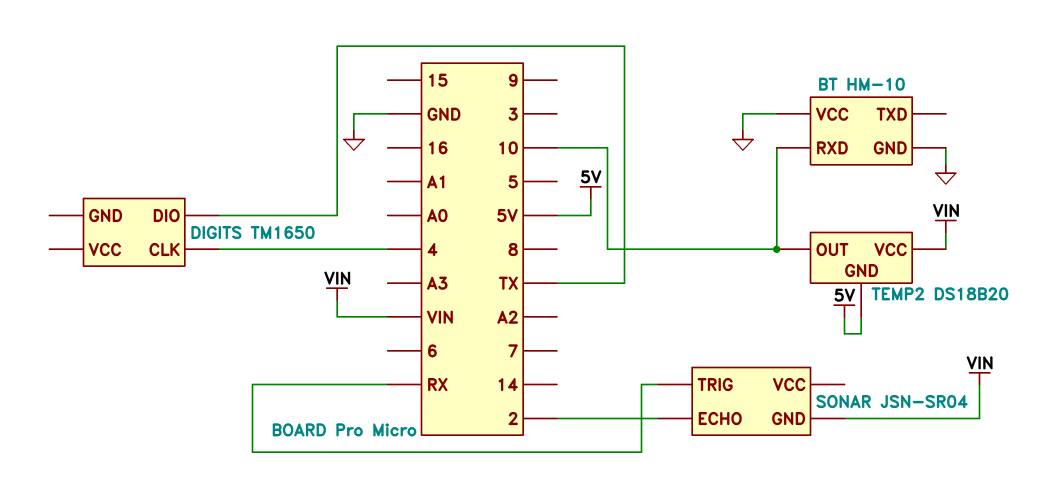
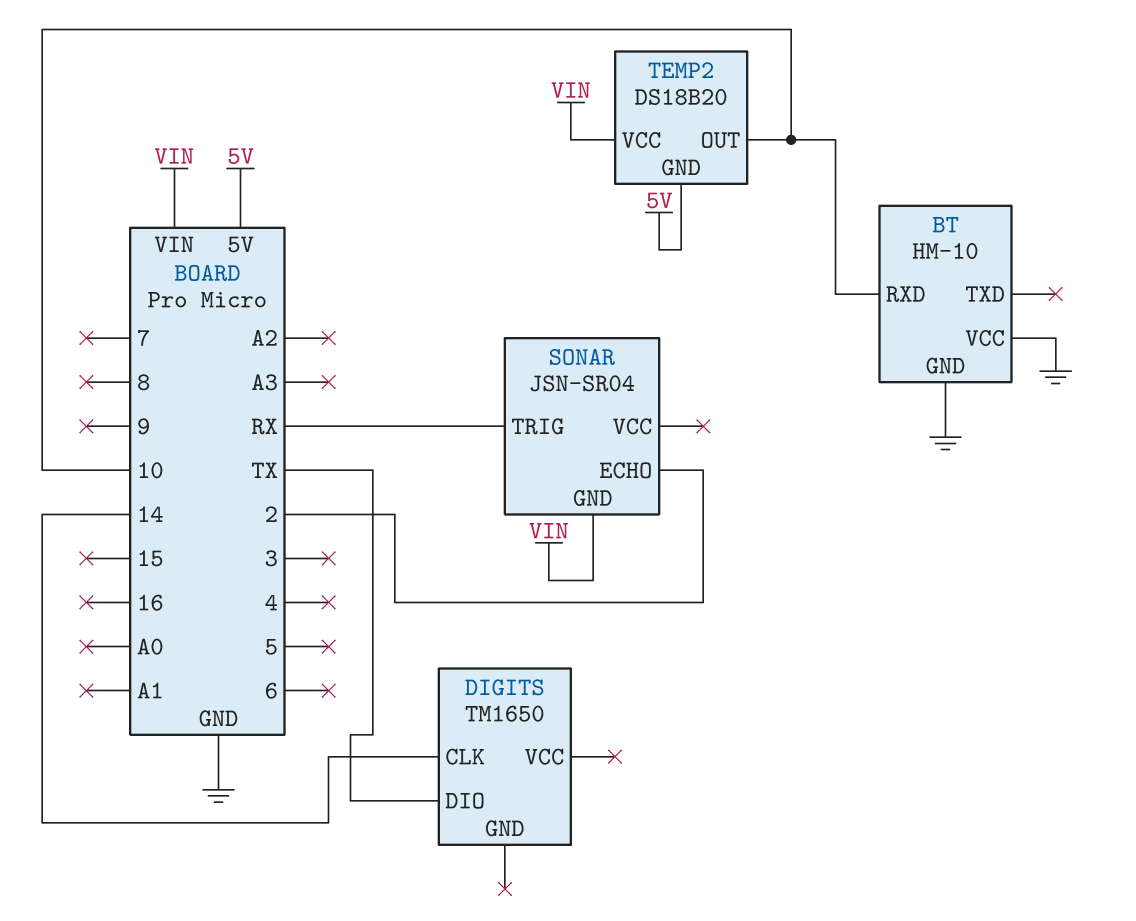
DIGITS pin CLK: 4 -> 14

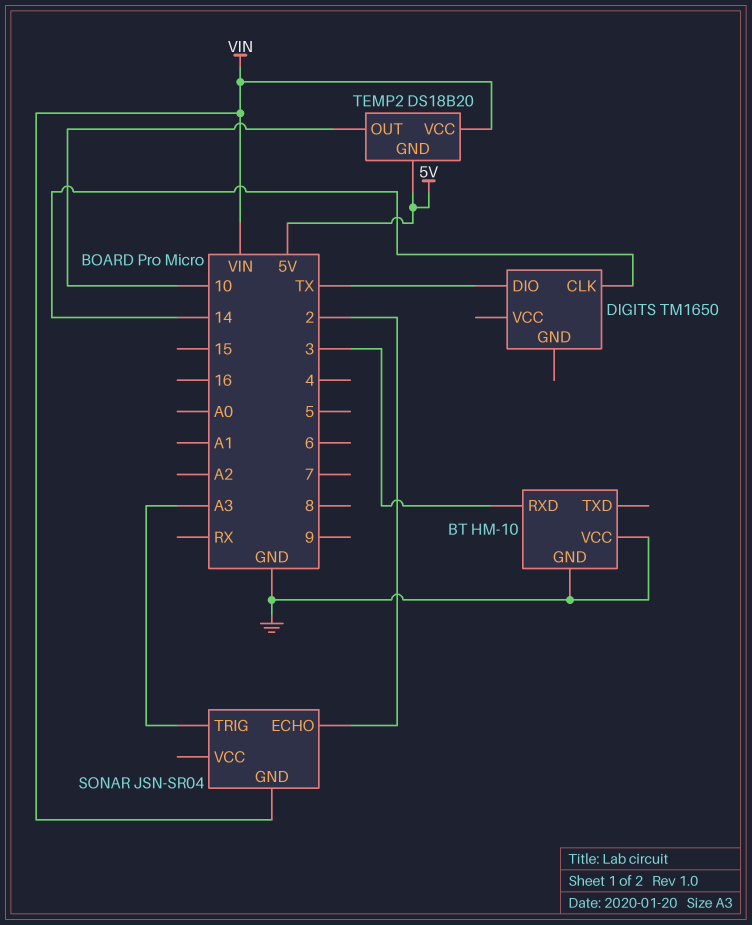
BT pin RXD: 10 -> 3
SONAR pin TRIG: RX -> A3

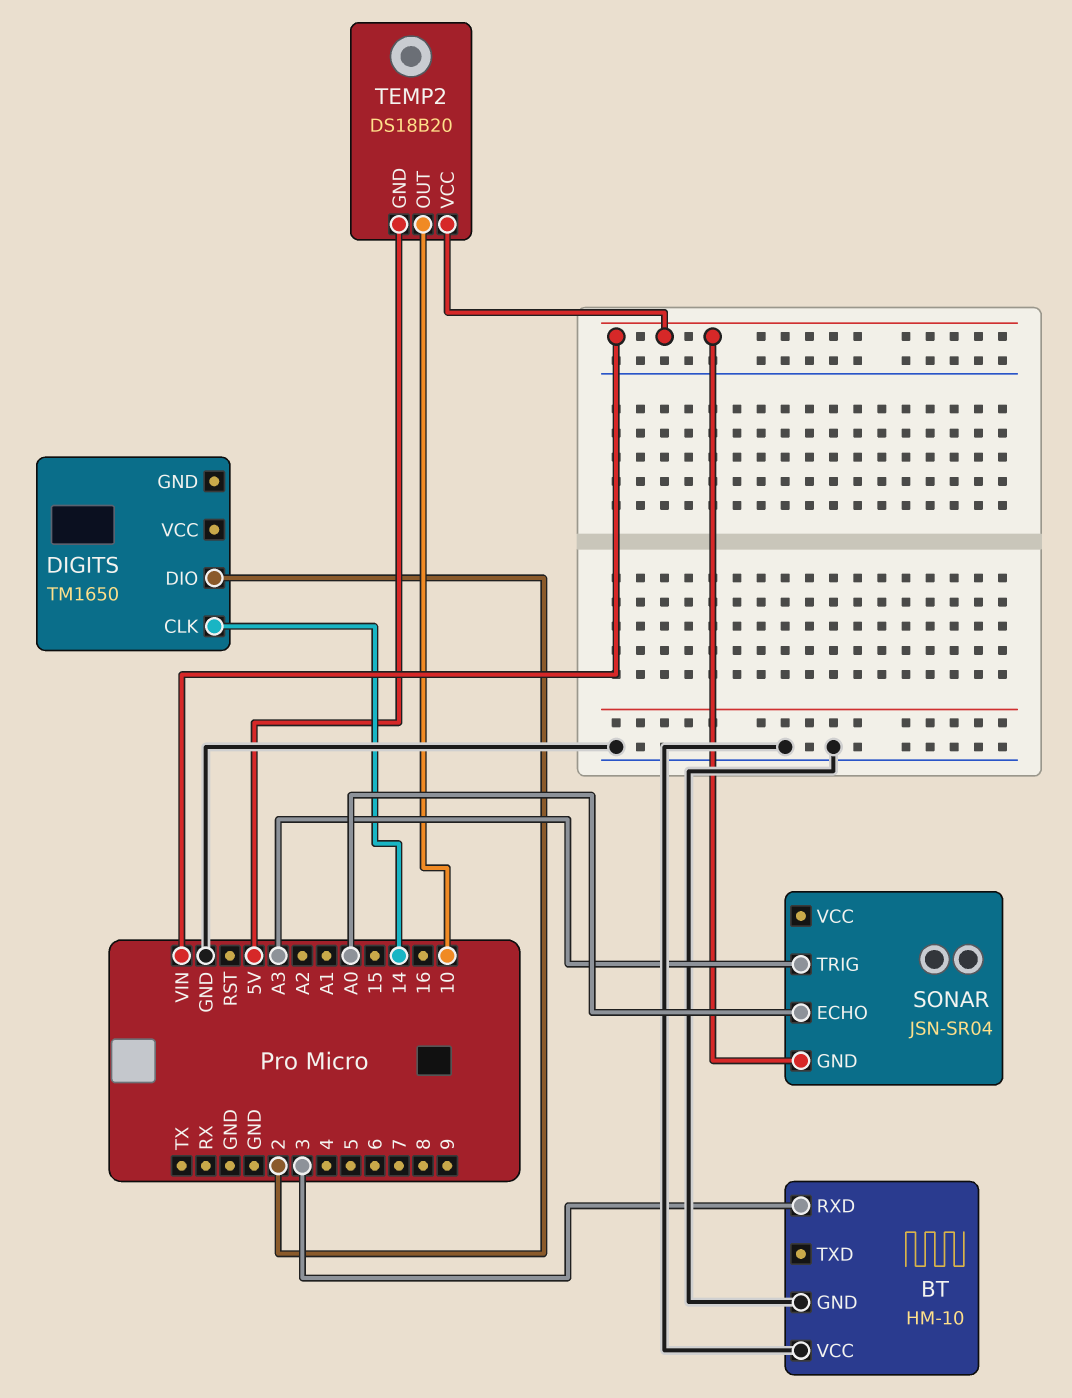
DIGITS pin DIO: TX -> 2
SONAR pin ECHO: 2 -> A0

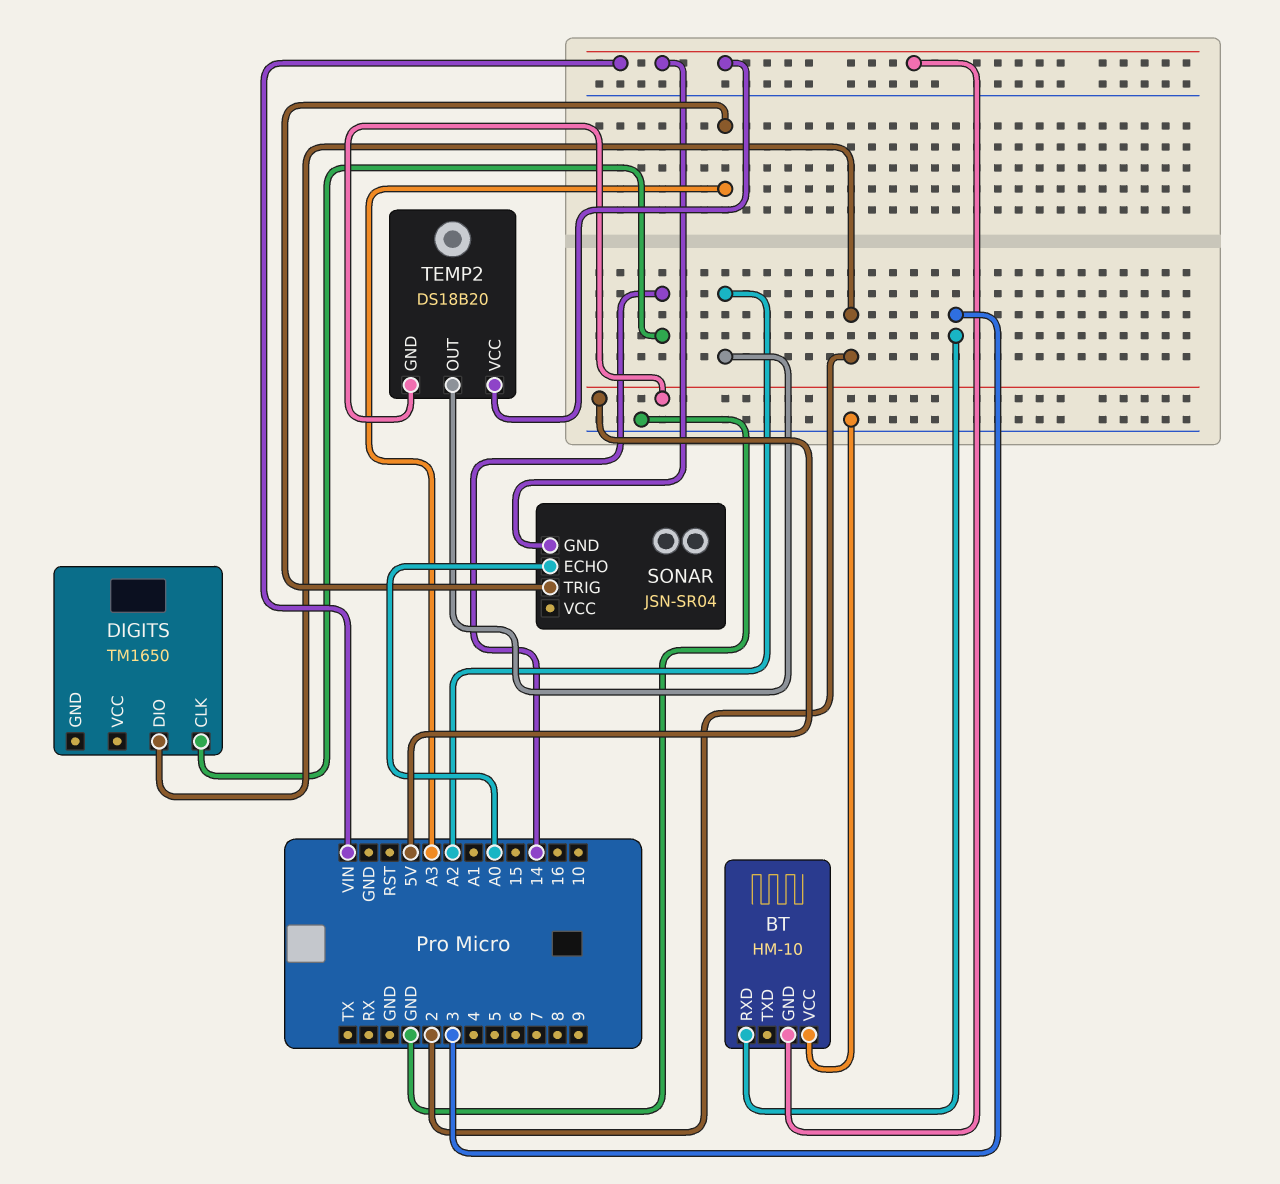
BT pin GND: GND -> VIN
TEMP2 pin OUT: 10 -> A2

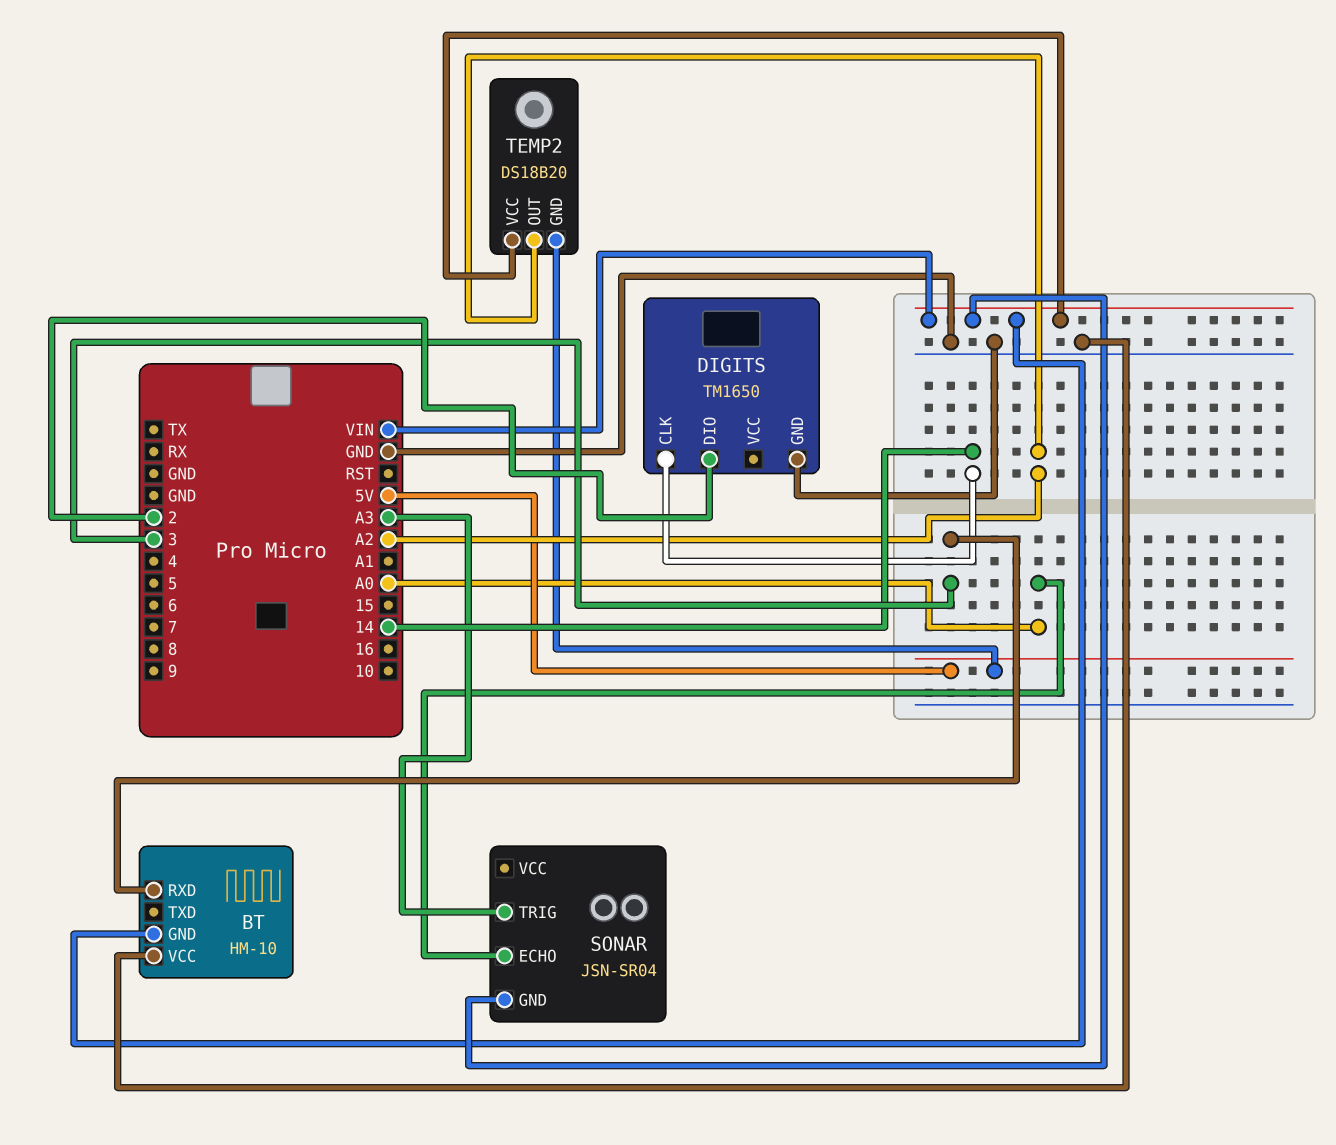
DIGITS pin GND: none -> GND

